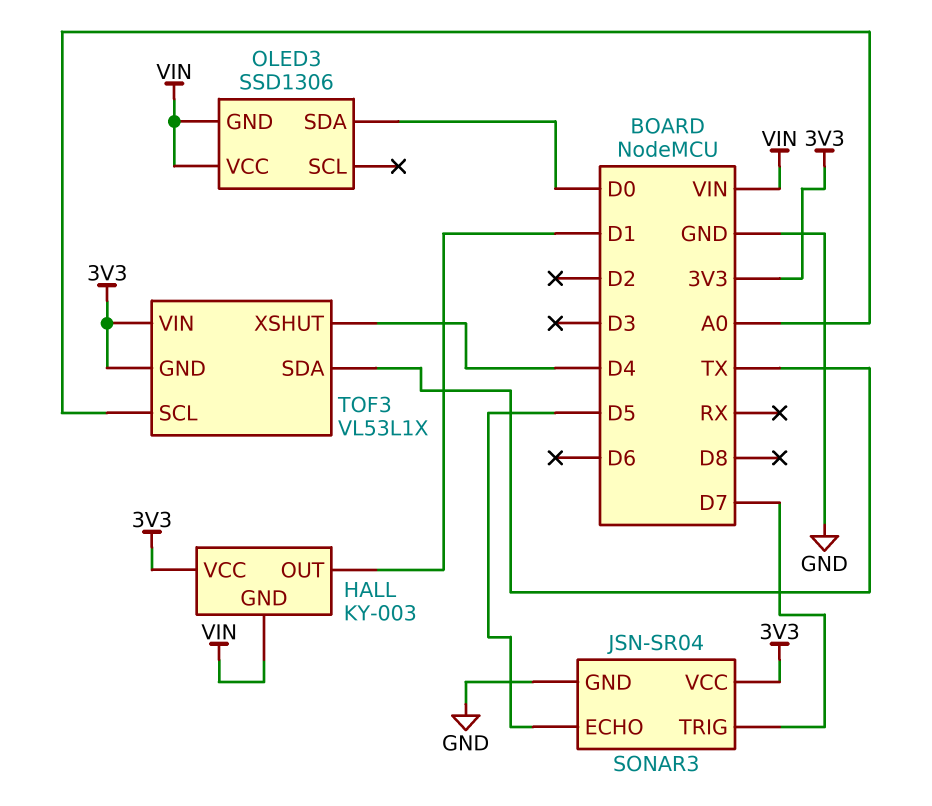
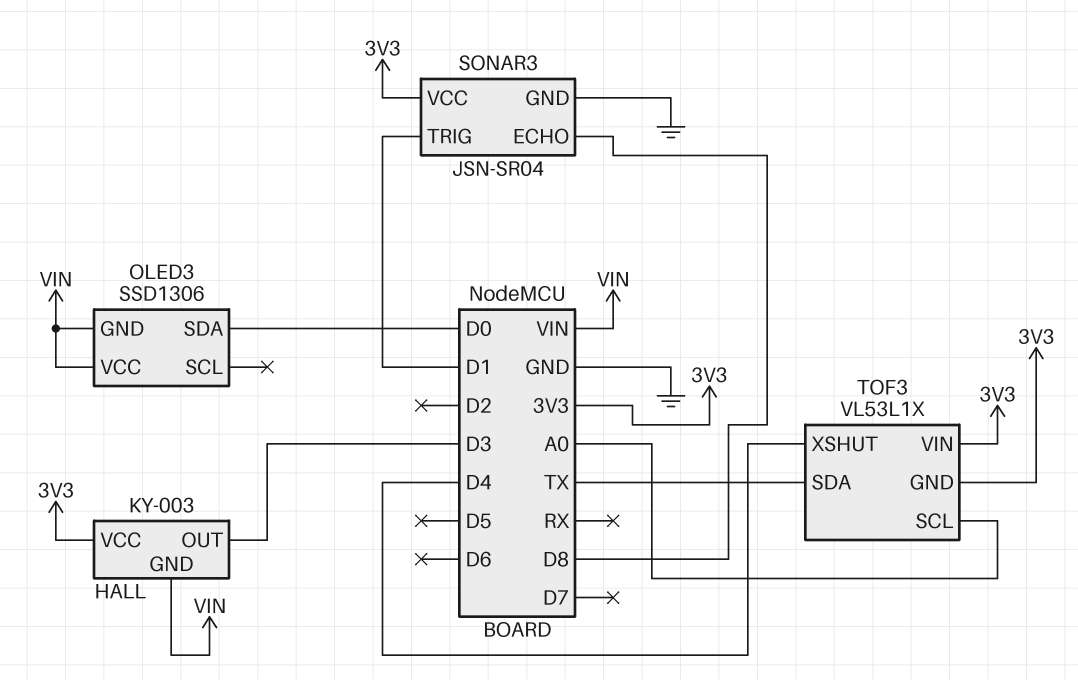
HALL pin OUT: D1 -> D3
SONAR3 pin ECHO: D5 -> D8
SONAR3 pin TRIG: D7 -> D1

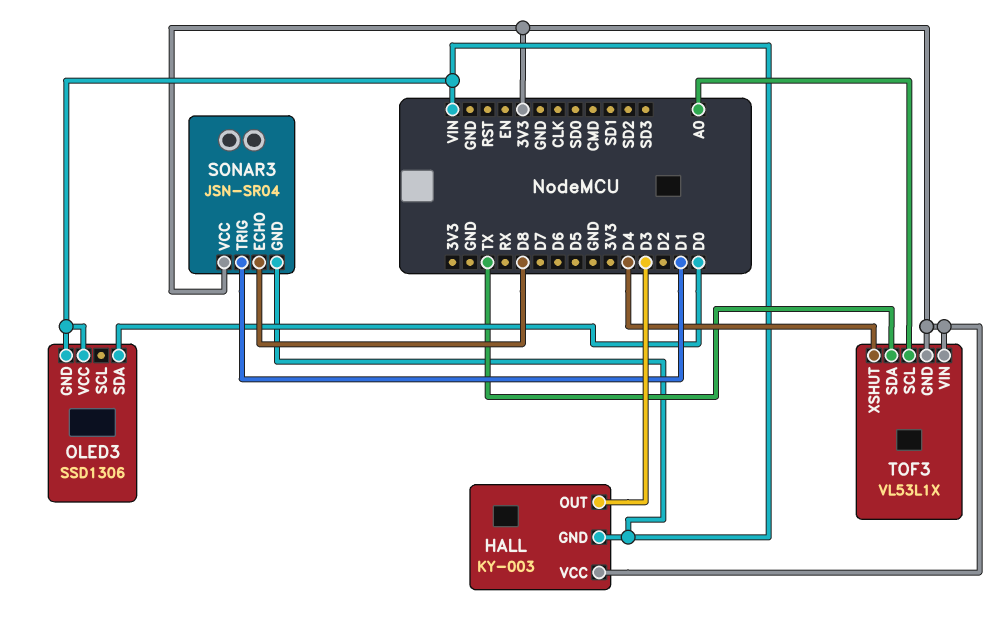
SONAR3 pin GND: GND -> VIN

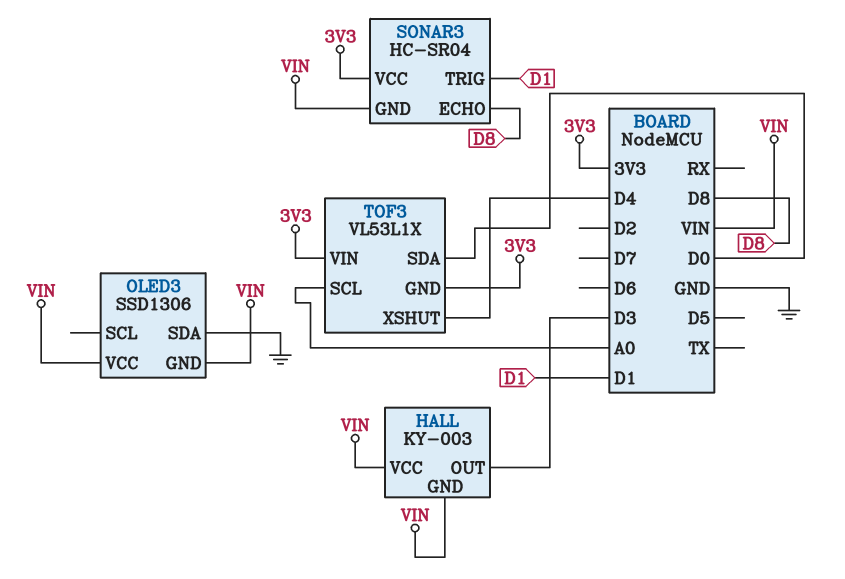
HALL pin VCC: 3V3 -> VIN
OLED3 pin SDA: D0 -> GND
SONAR3: JSN-SR04 -> HC-SR04
TOF3 pin SDA: TX -> D0

